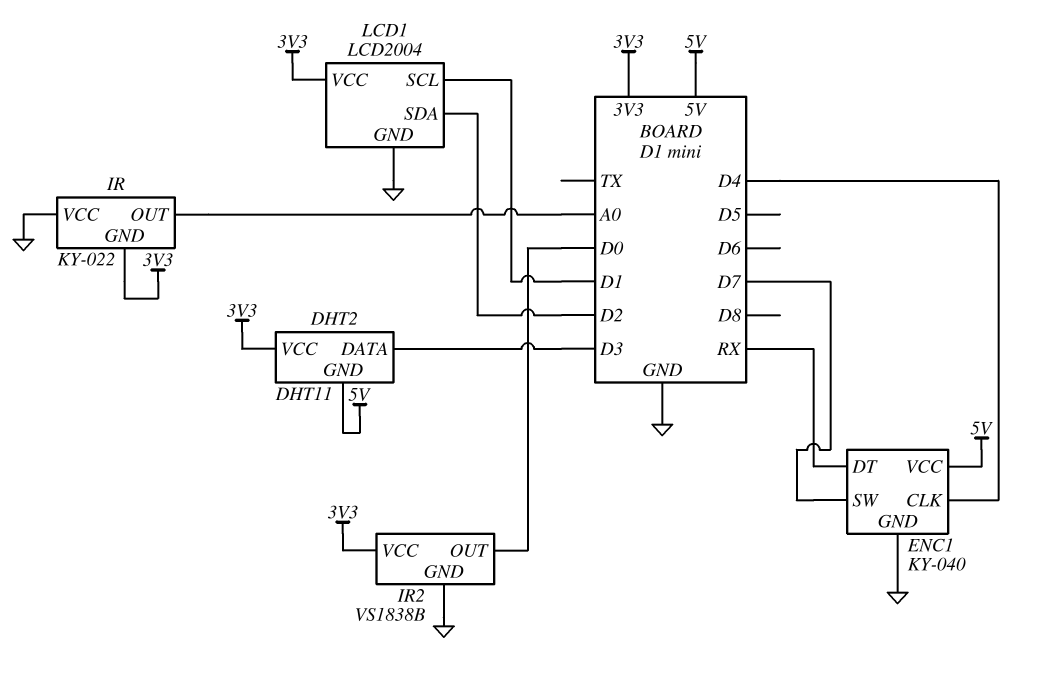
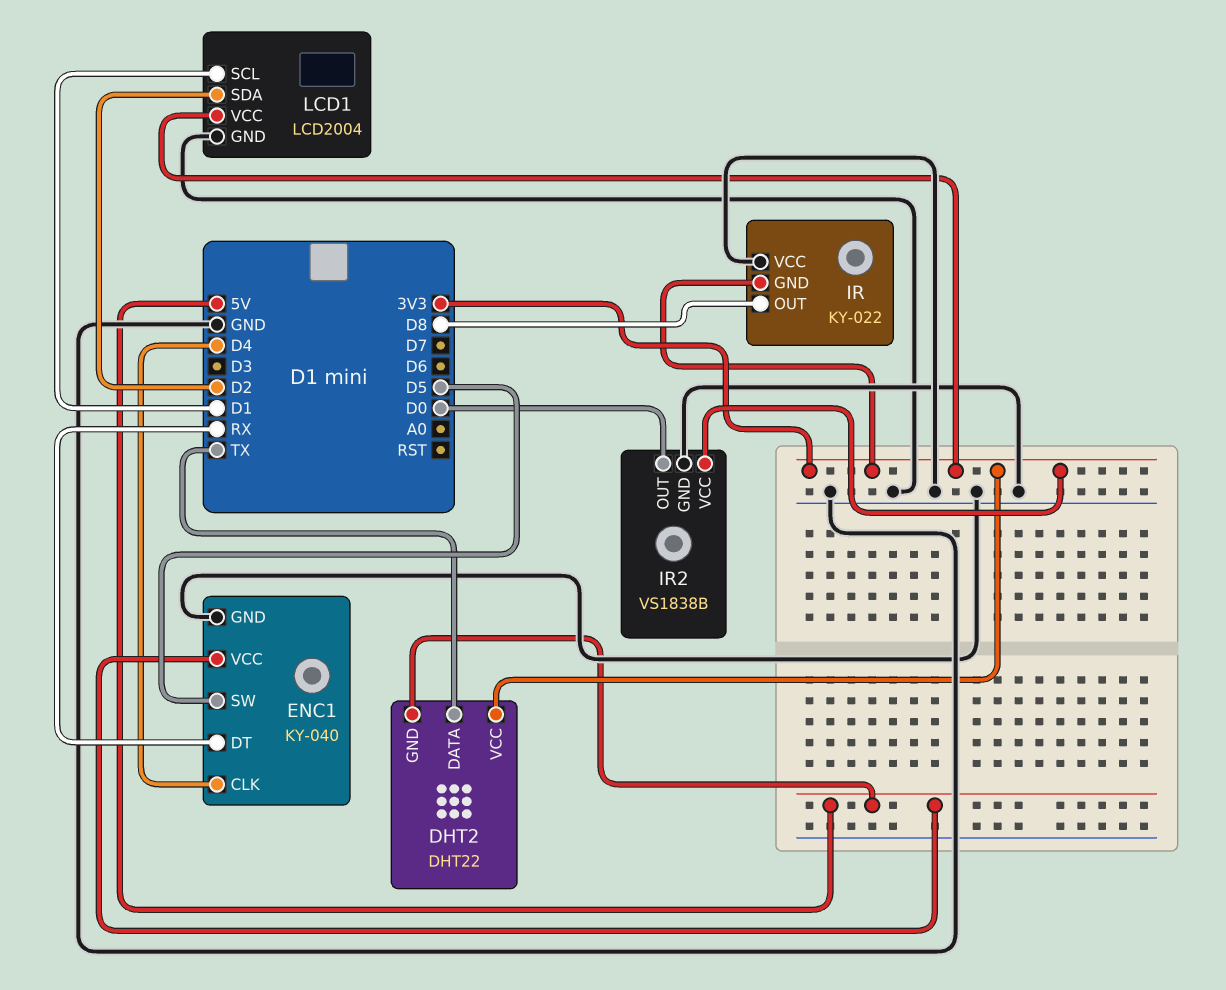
DHT2: DHT11 -> DHT22
DHT2 pin DATA: D3 -> TX
ENC1 pin SW: D7 -> D5
IR pin OUT: A0 -> D8

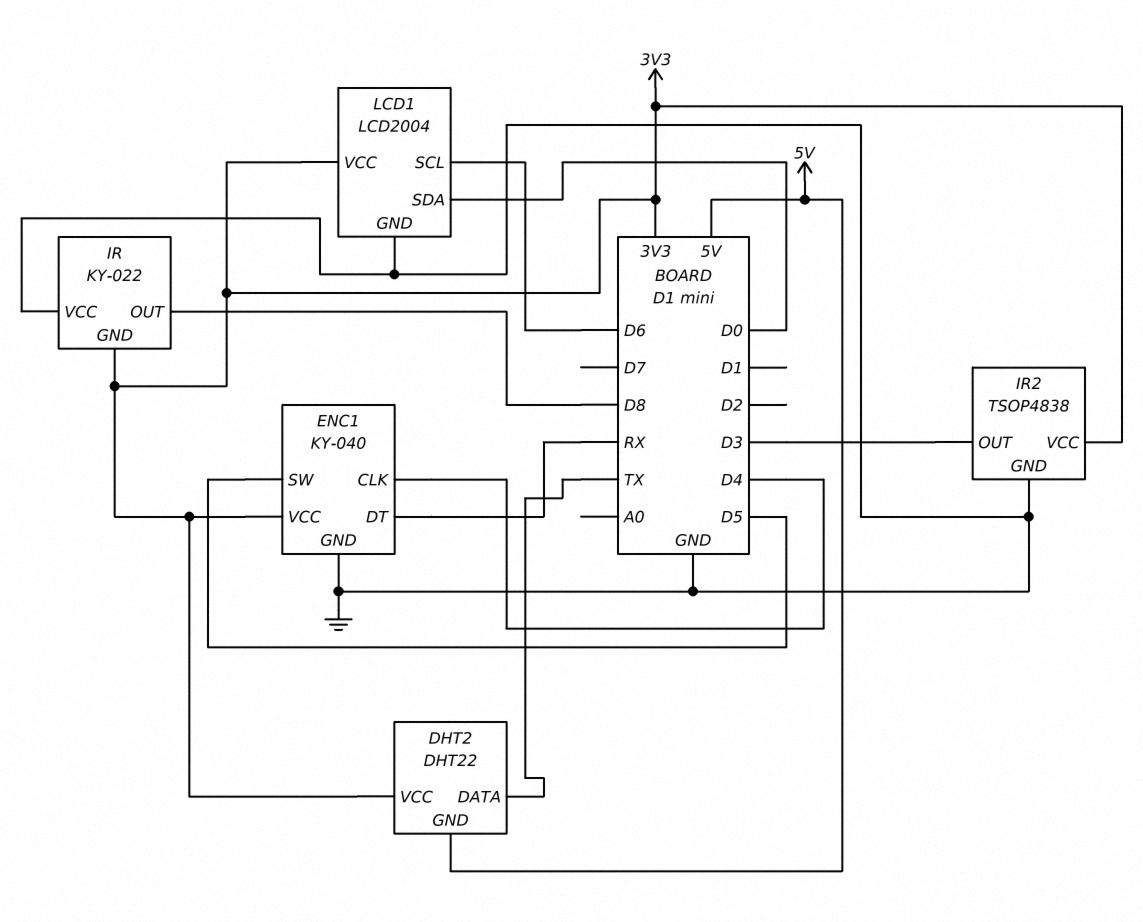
ENC1 pin VCC: 5V -> 3V3
IR2: VS1838B -> TSOP4838
IR2 pin OUT: D0 -> D3
LCD1 pin SCL: D1 -> D6
LCD1 pin SDA: D2 -> D0

